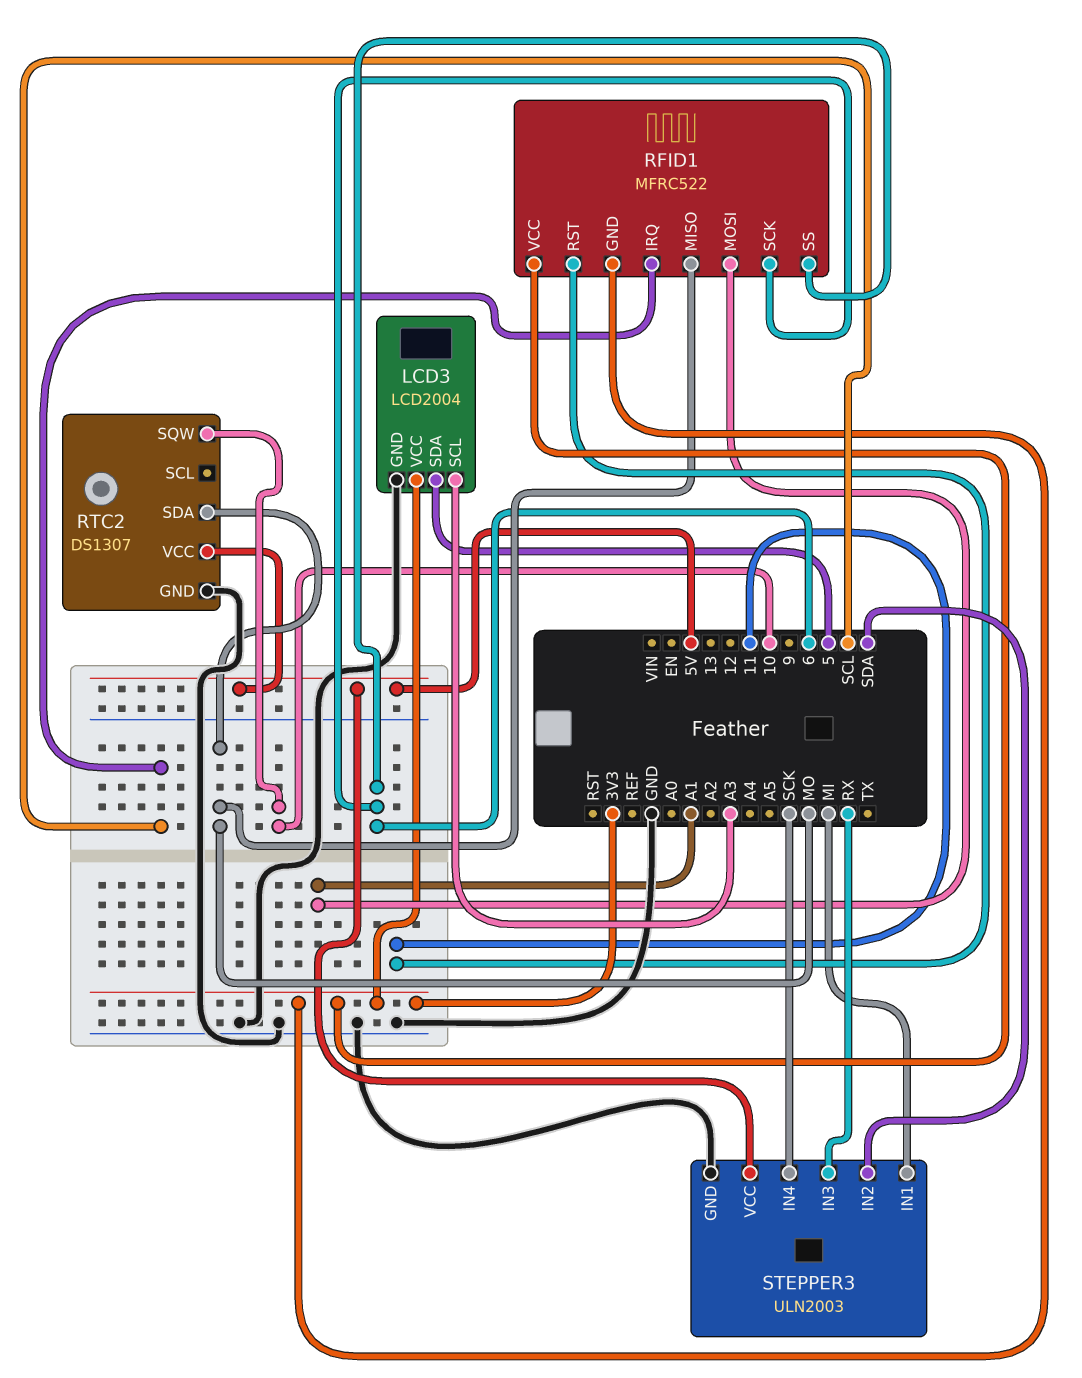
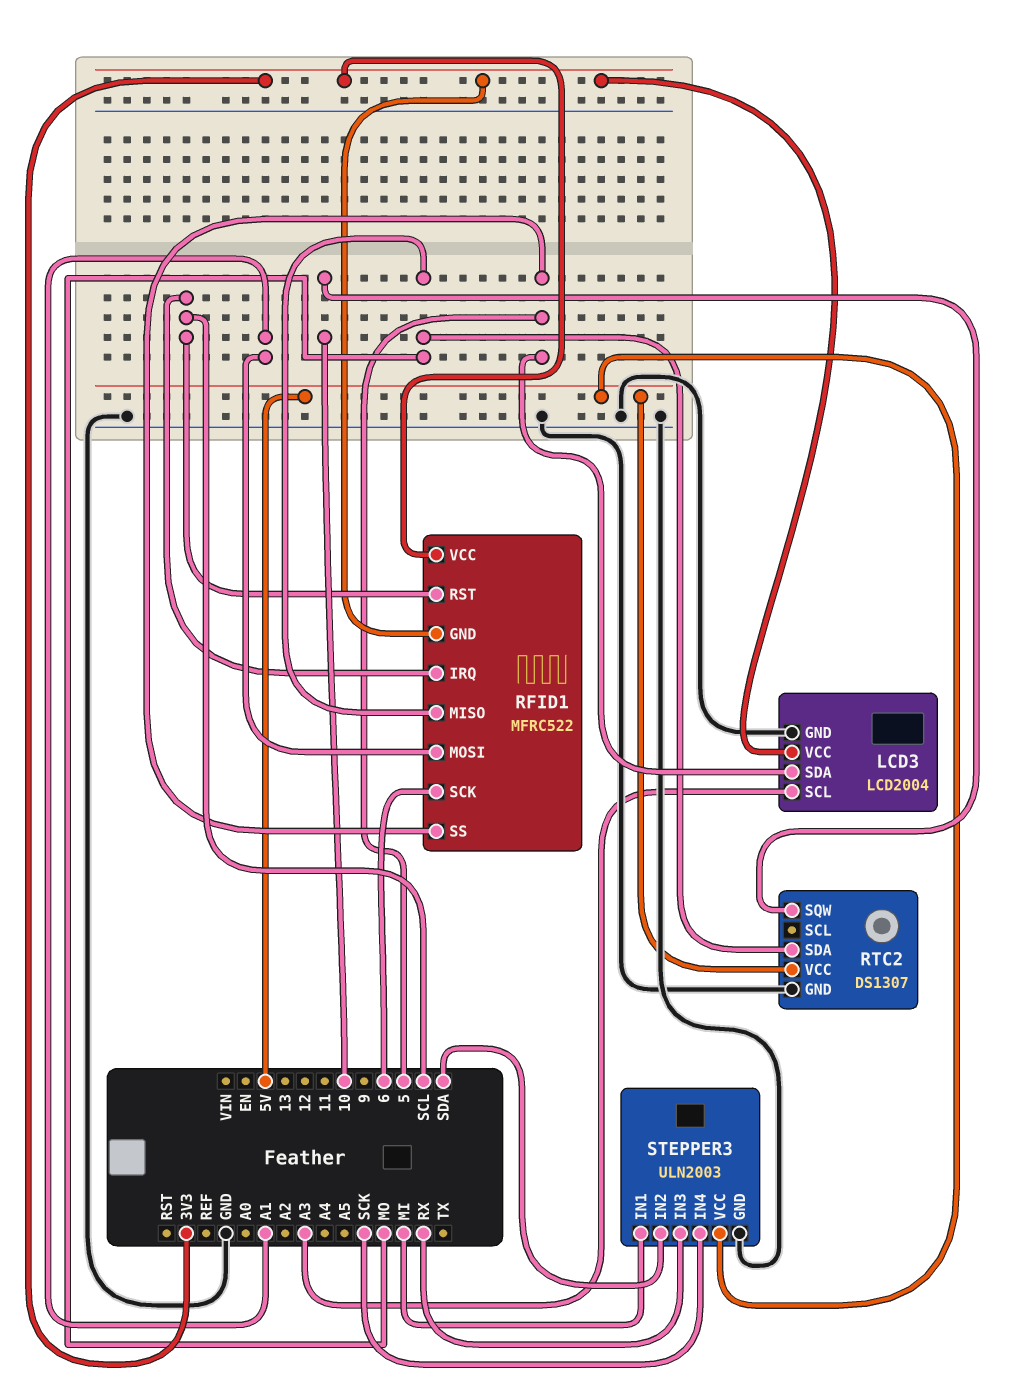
RFID1 pin RST: 11 -> SCL
RFID1 pin SS: 6 -> 5

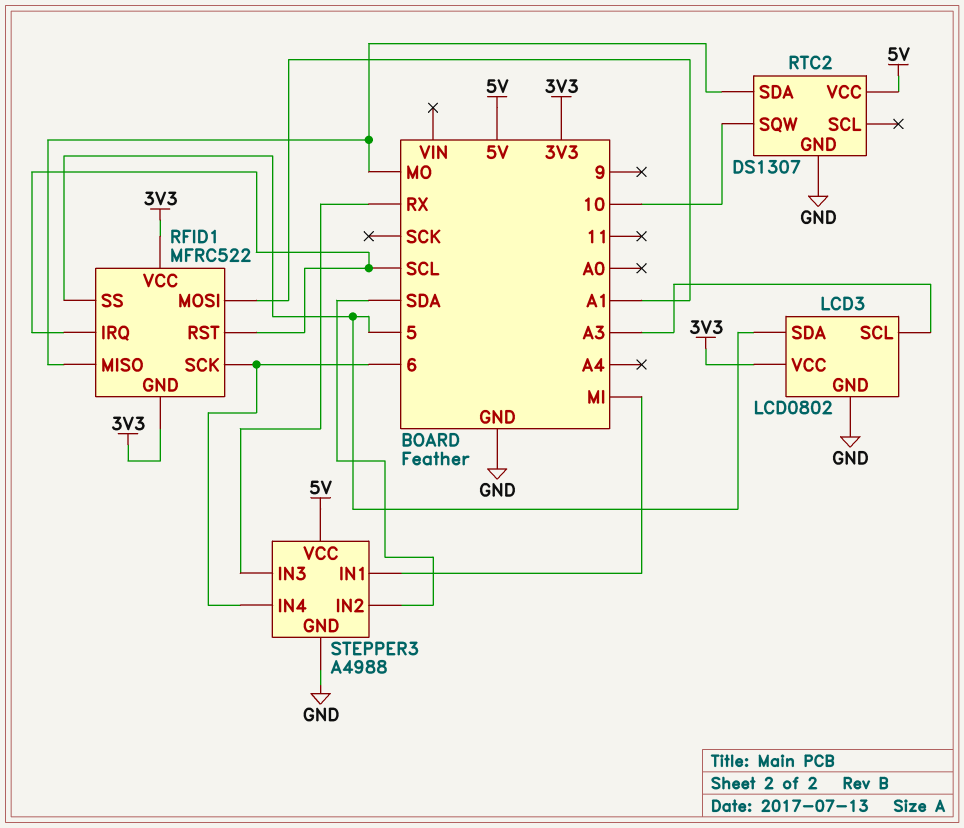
LCD3: LCD2004 -> LCD0802
STEPPER3: ULN2003 -> A4988
STEPPER3 pin IN4: SCK -> 6

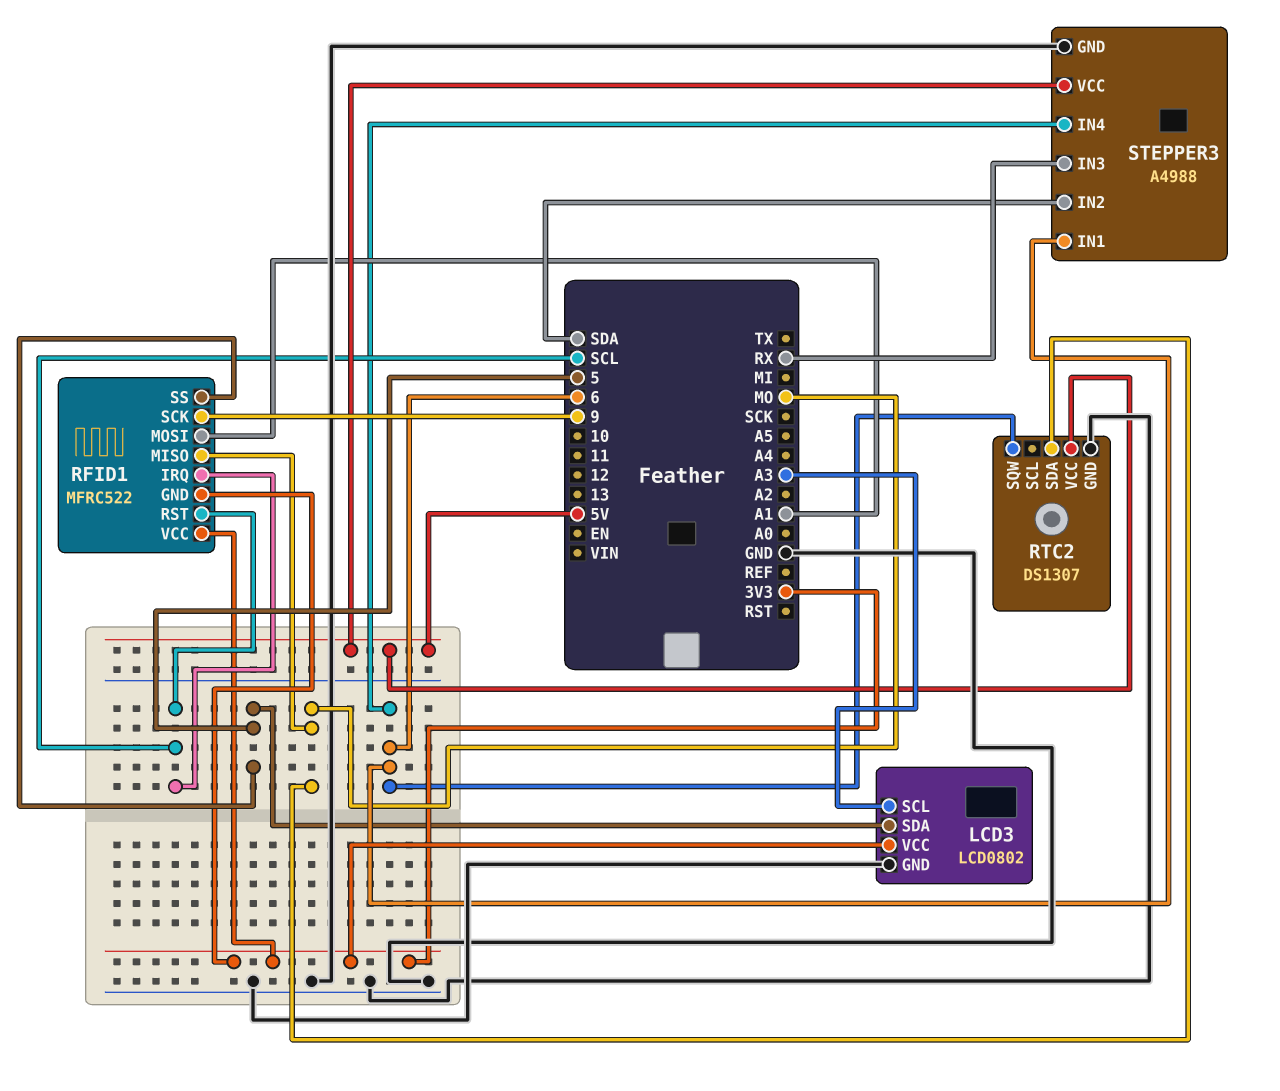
RFID1 pin SCK: 6 -> 9
RTC2 pin SQW: 10 -> 6
STEPPER3 pin IN1: MI -> 6

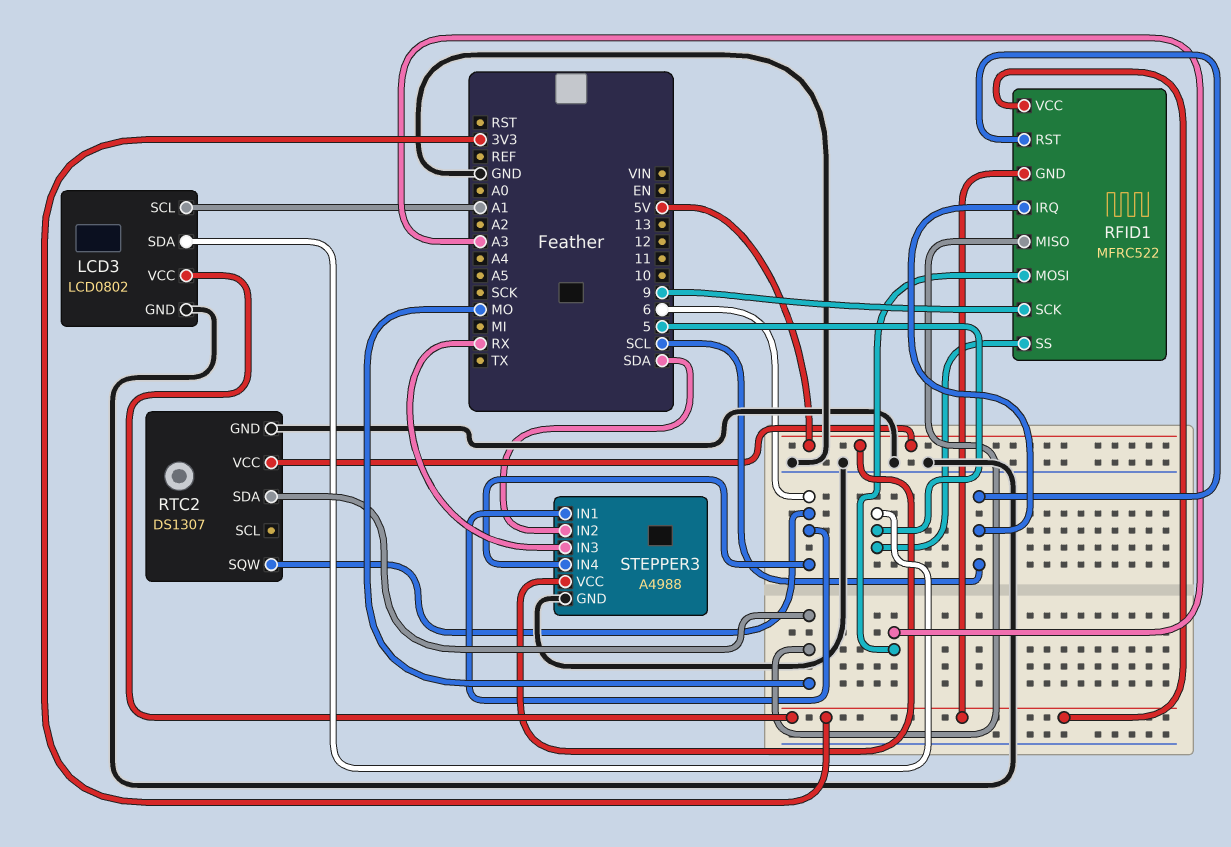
LCD3 pin SCL: A3 -> A1
RFID1 pin MOSI: A1 -> A3

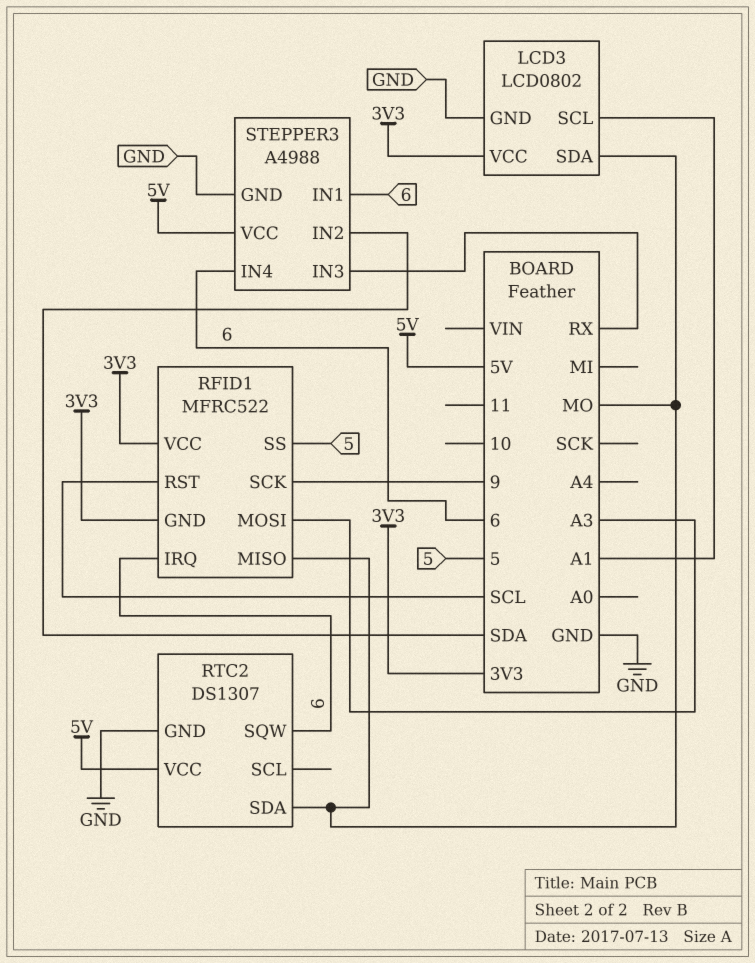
LCD3 pin SDA: 5 -> MO
RFID1 pin IRQ: SCL -> 6

